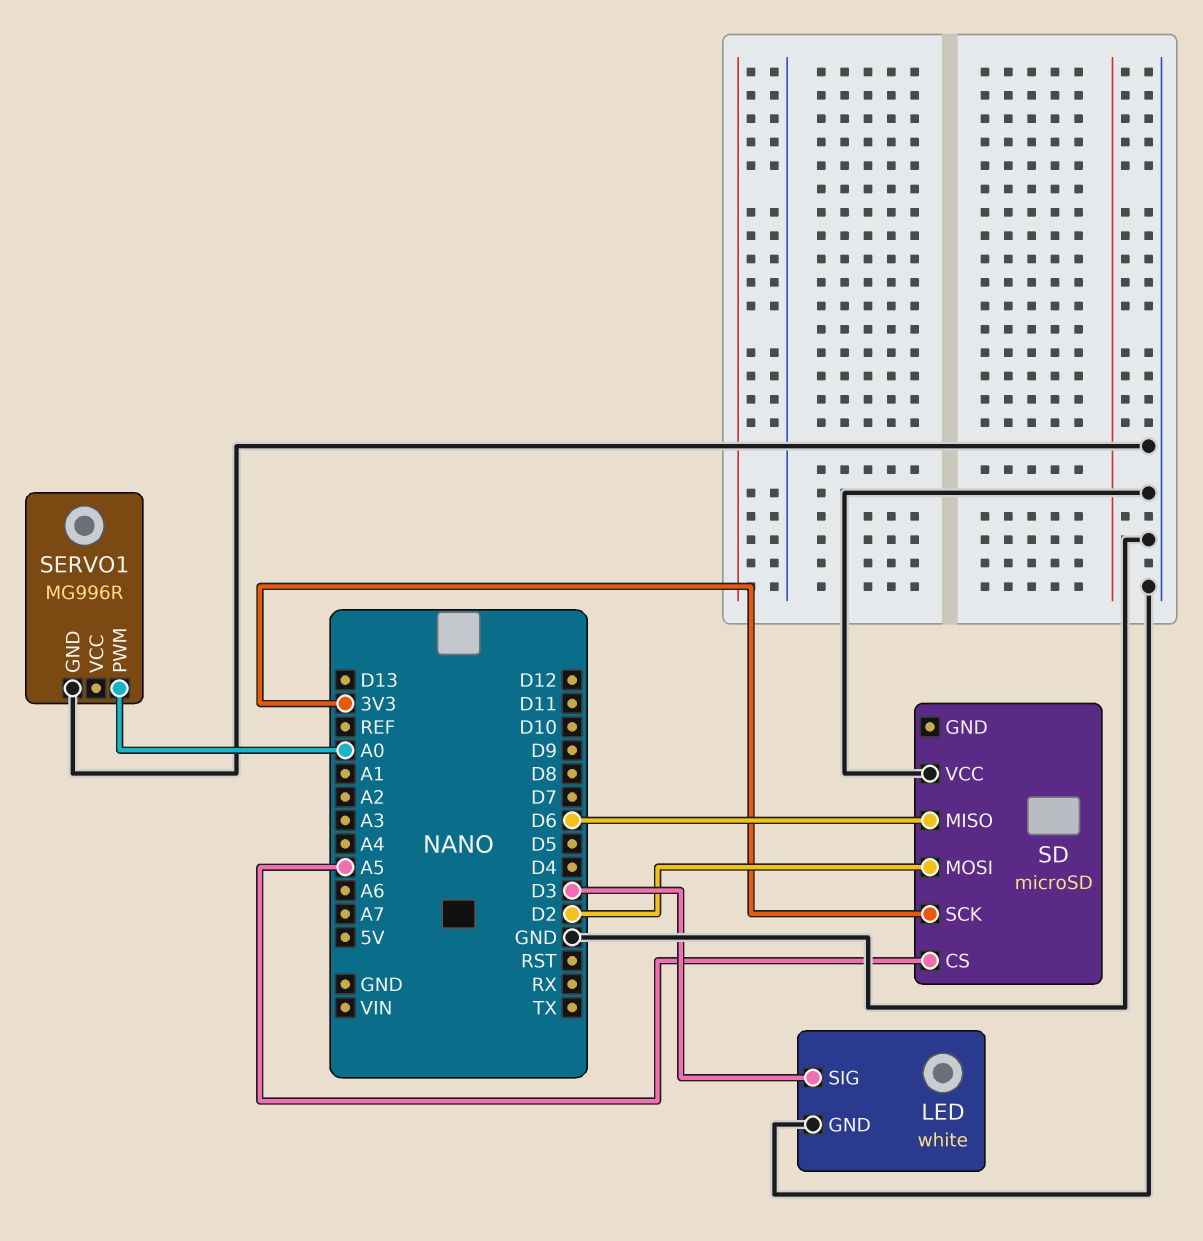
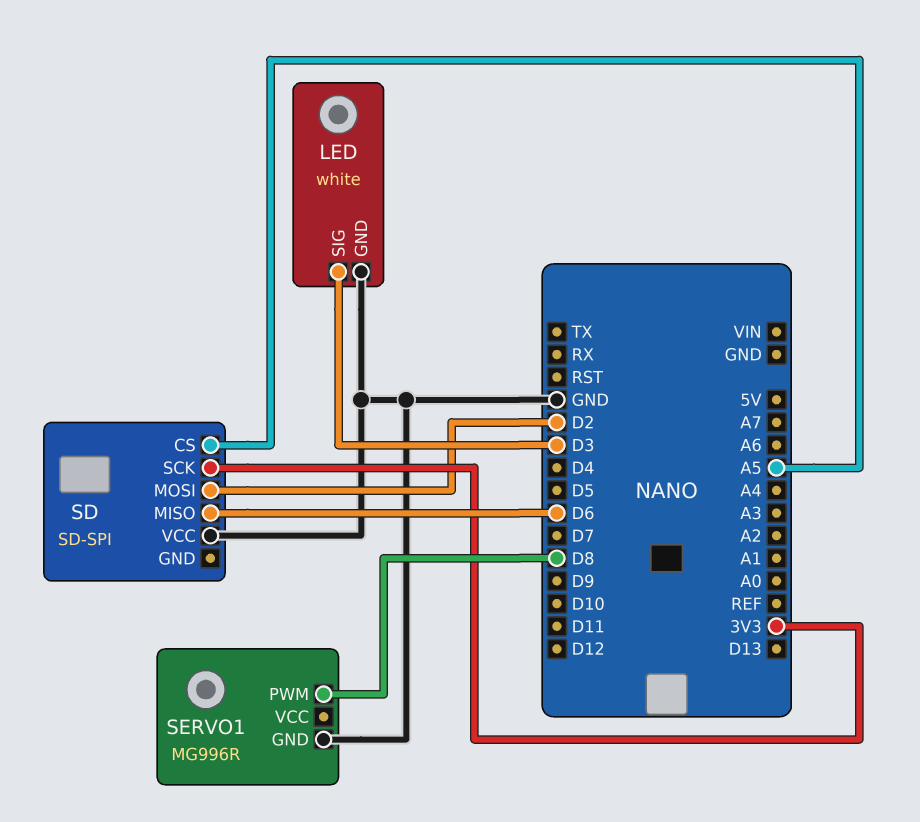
SD: microSD -> SD-SPI
SERVO1 pin PWM: A0 -> D8

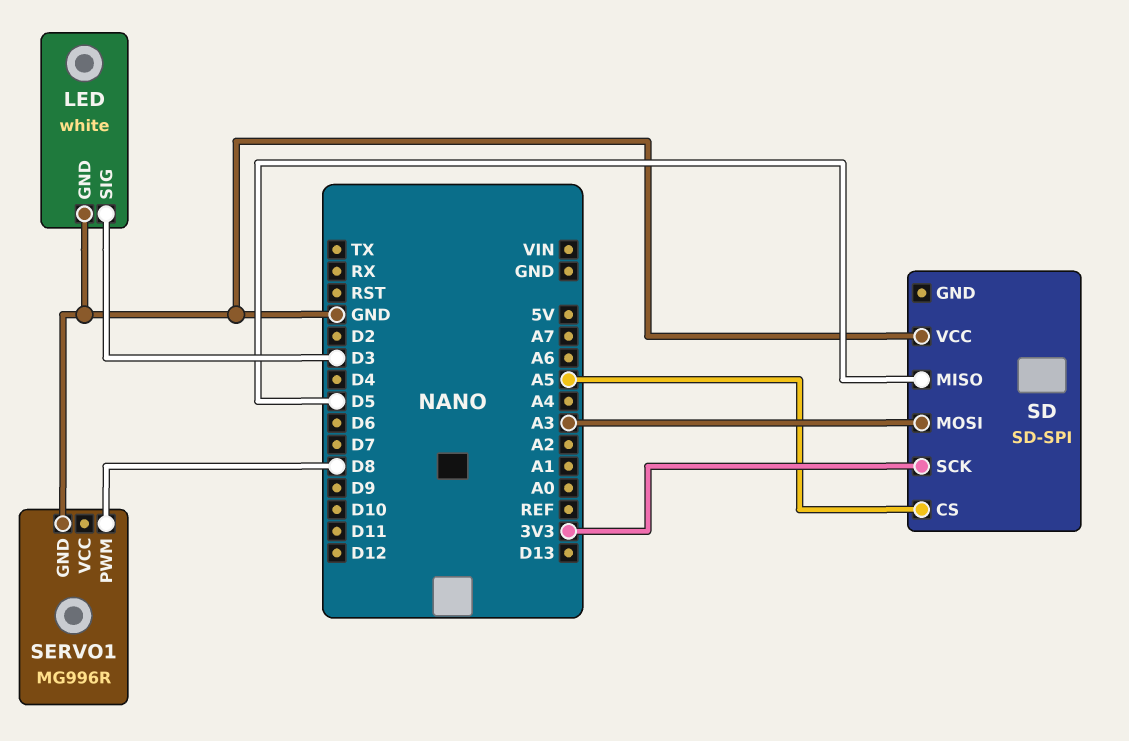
SD pin MISO: D6 -> D5
SD pin MOSI: D2 -> A3

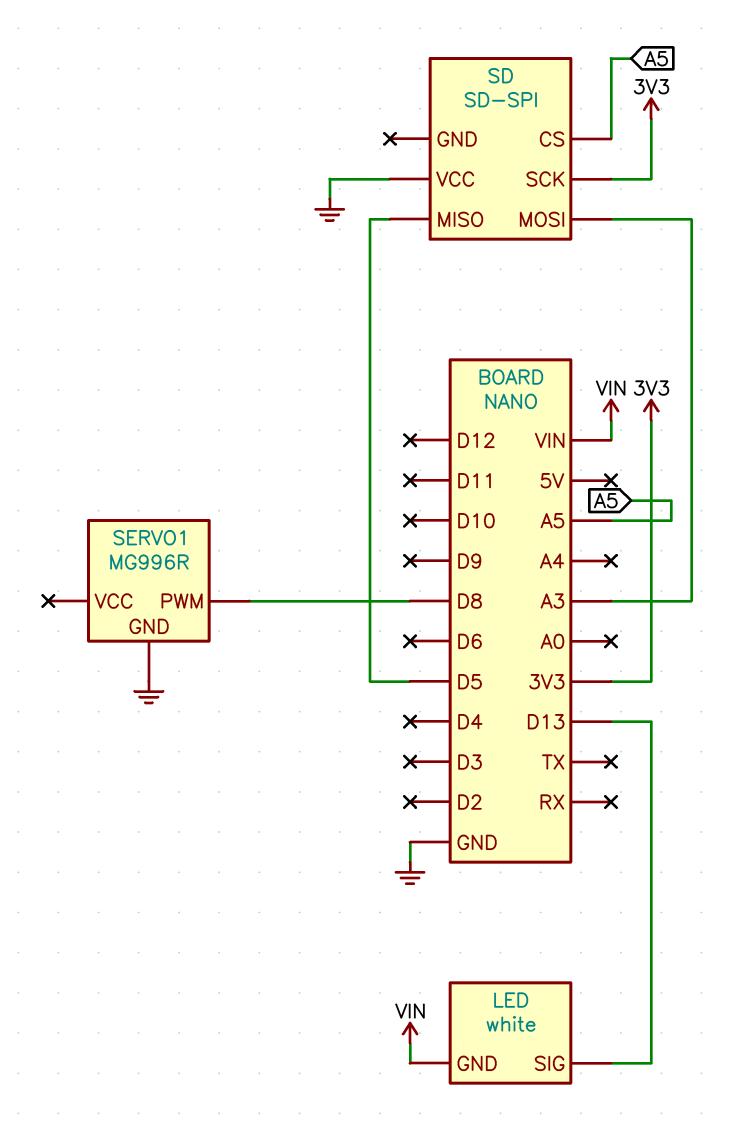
LED pin GND: GND -> VIN
LED pin SIG: D3 -> D13

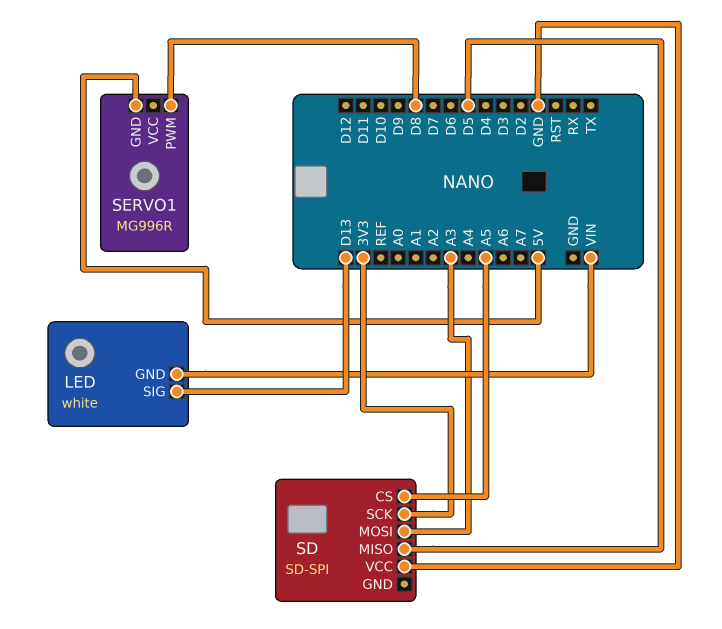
SERVO1 pin GND: GND -> 5V

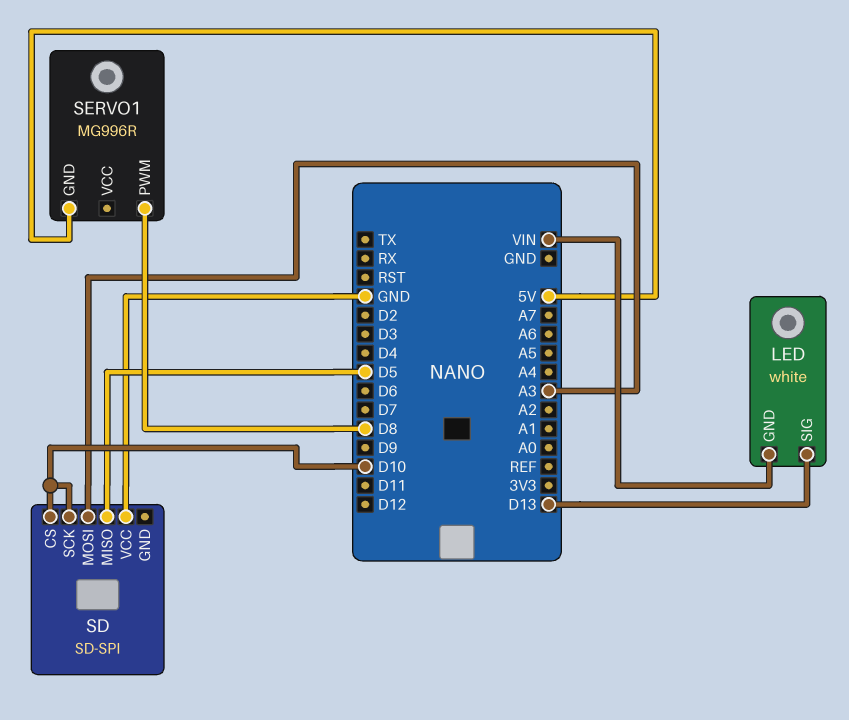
SD pin CS: A5 -> D10
SD pin SCK: 3V3 -> D10

